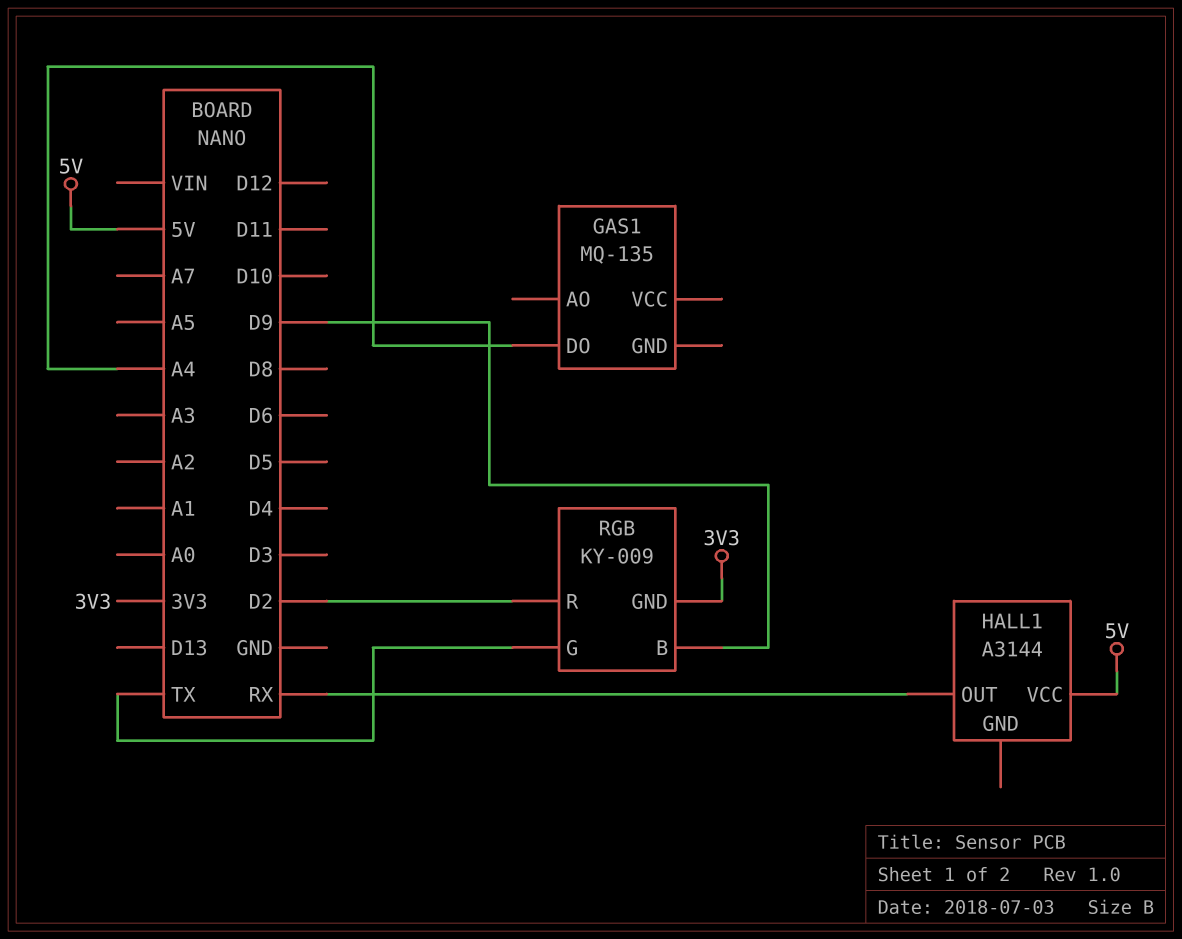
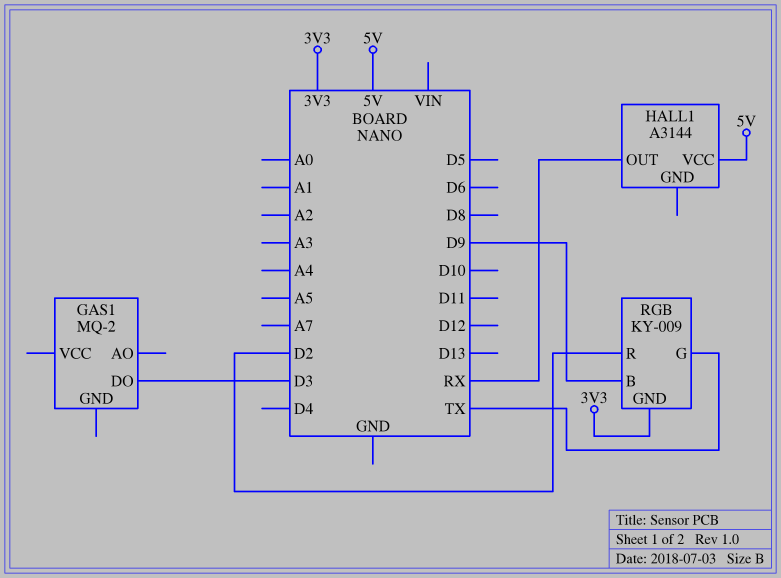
GAS1: MQ-135 -> MQ-2
GAS1 pin DO: A4 -> D3

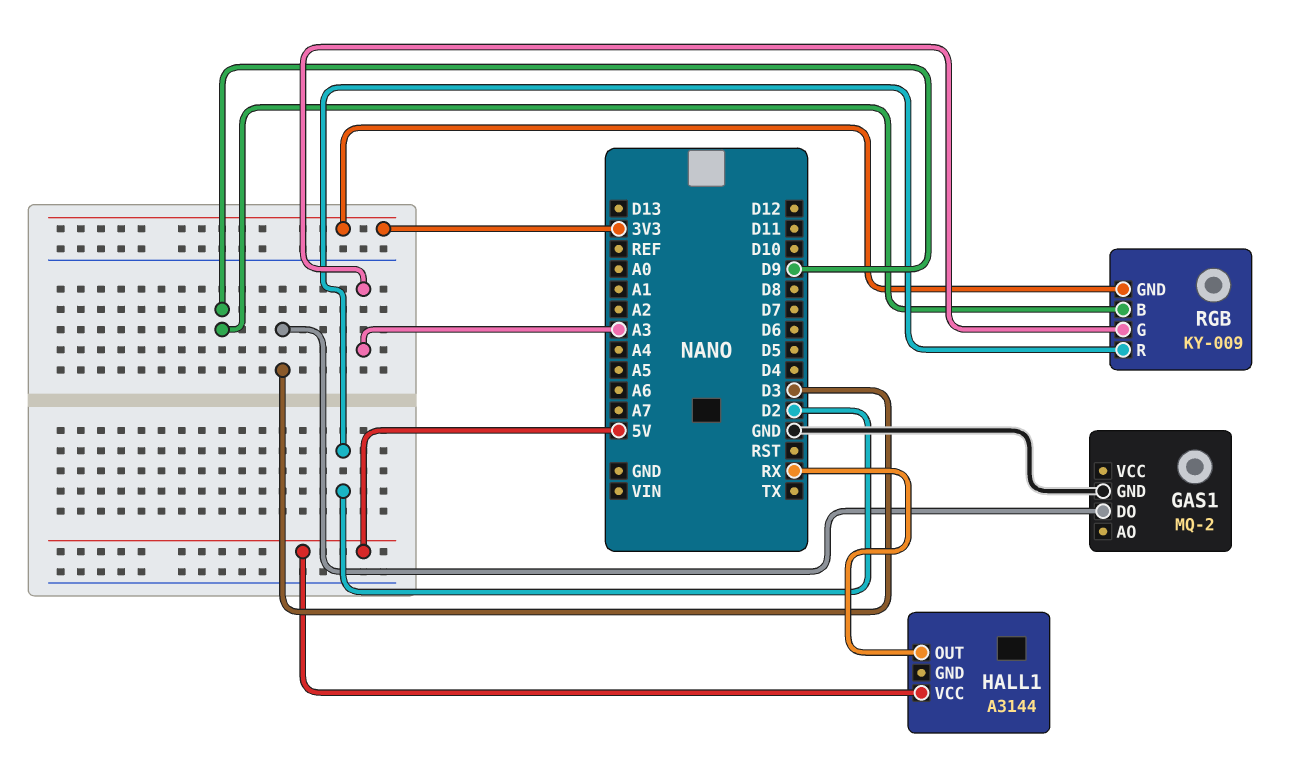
GAS1 pin GND: none -> GND
RGB pin G: TX -> A3

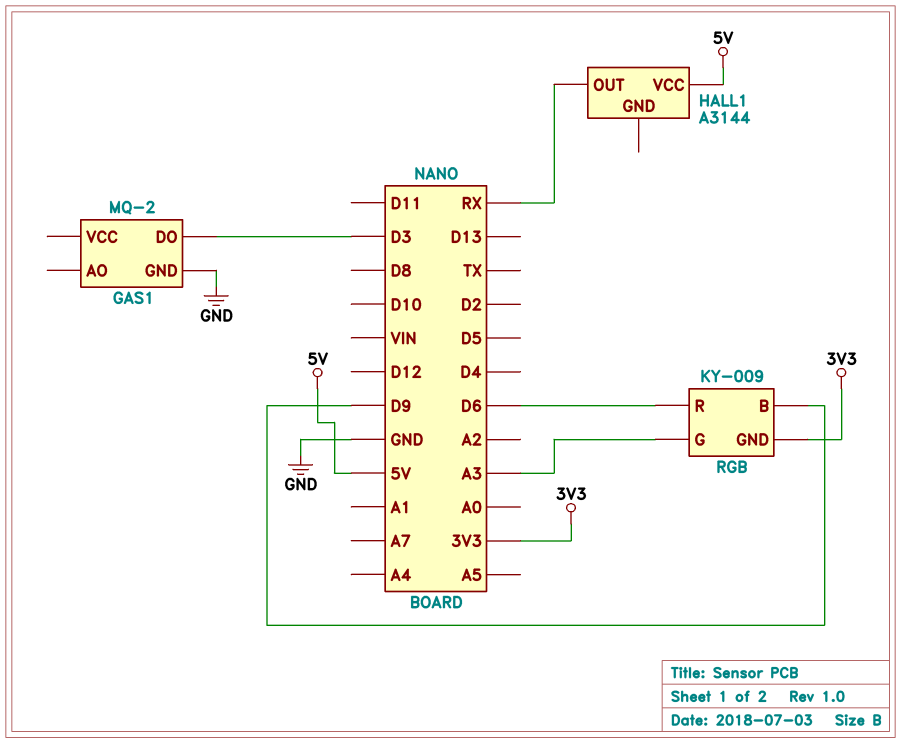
RGB pin R: D2 -> D6

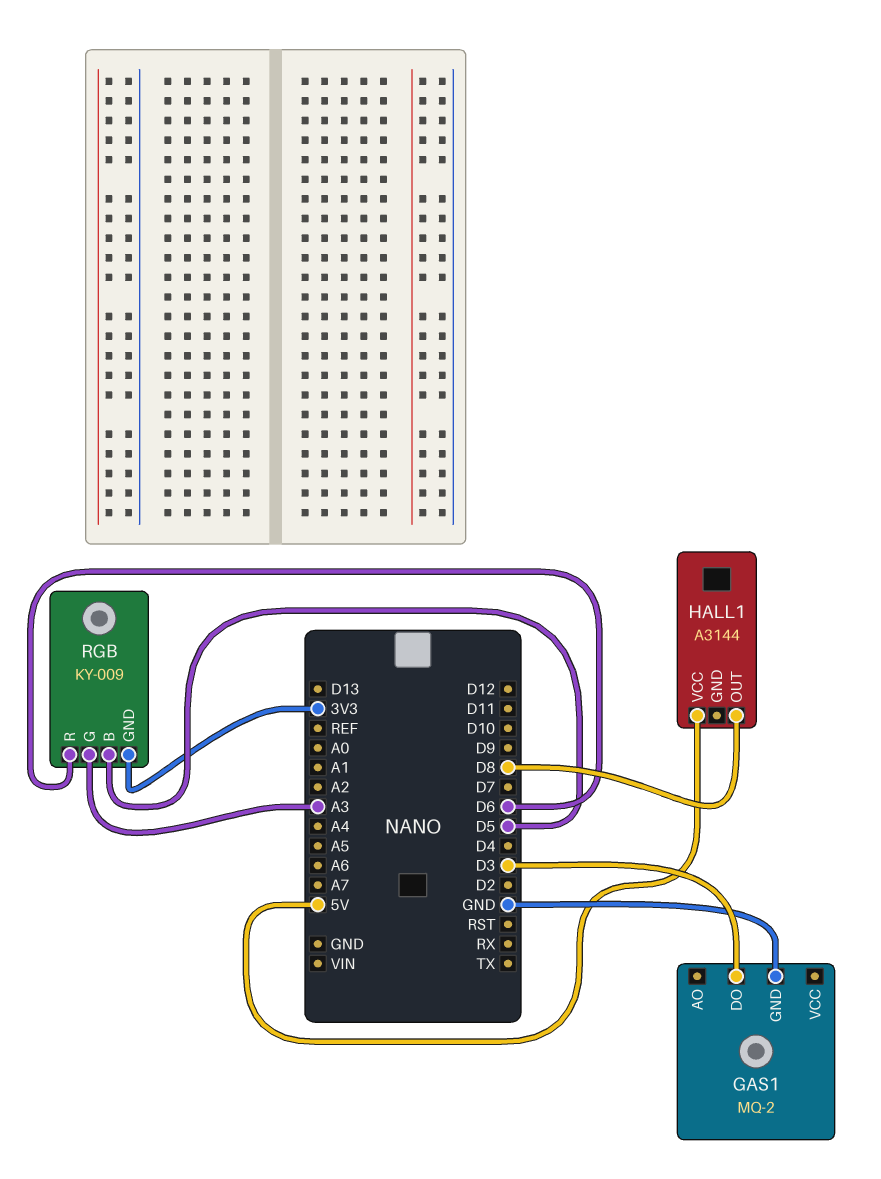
HALL1 pin OUT: RX -> D8
RGB pin B: D9 -> D5

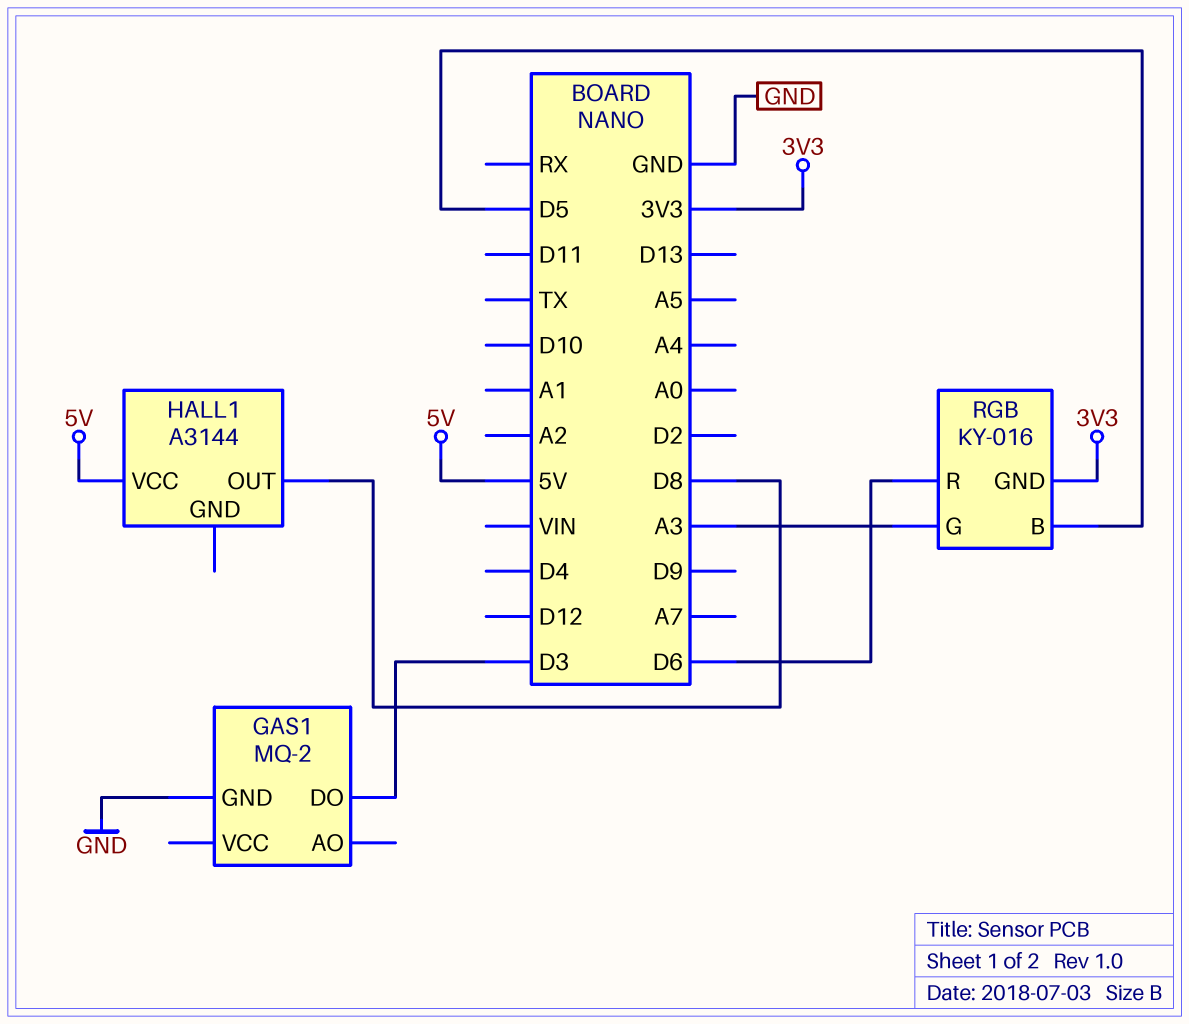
RGB: KY-009 -> KY-016

